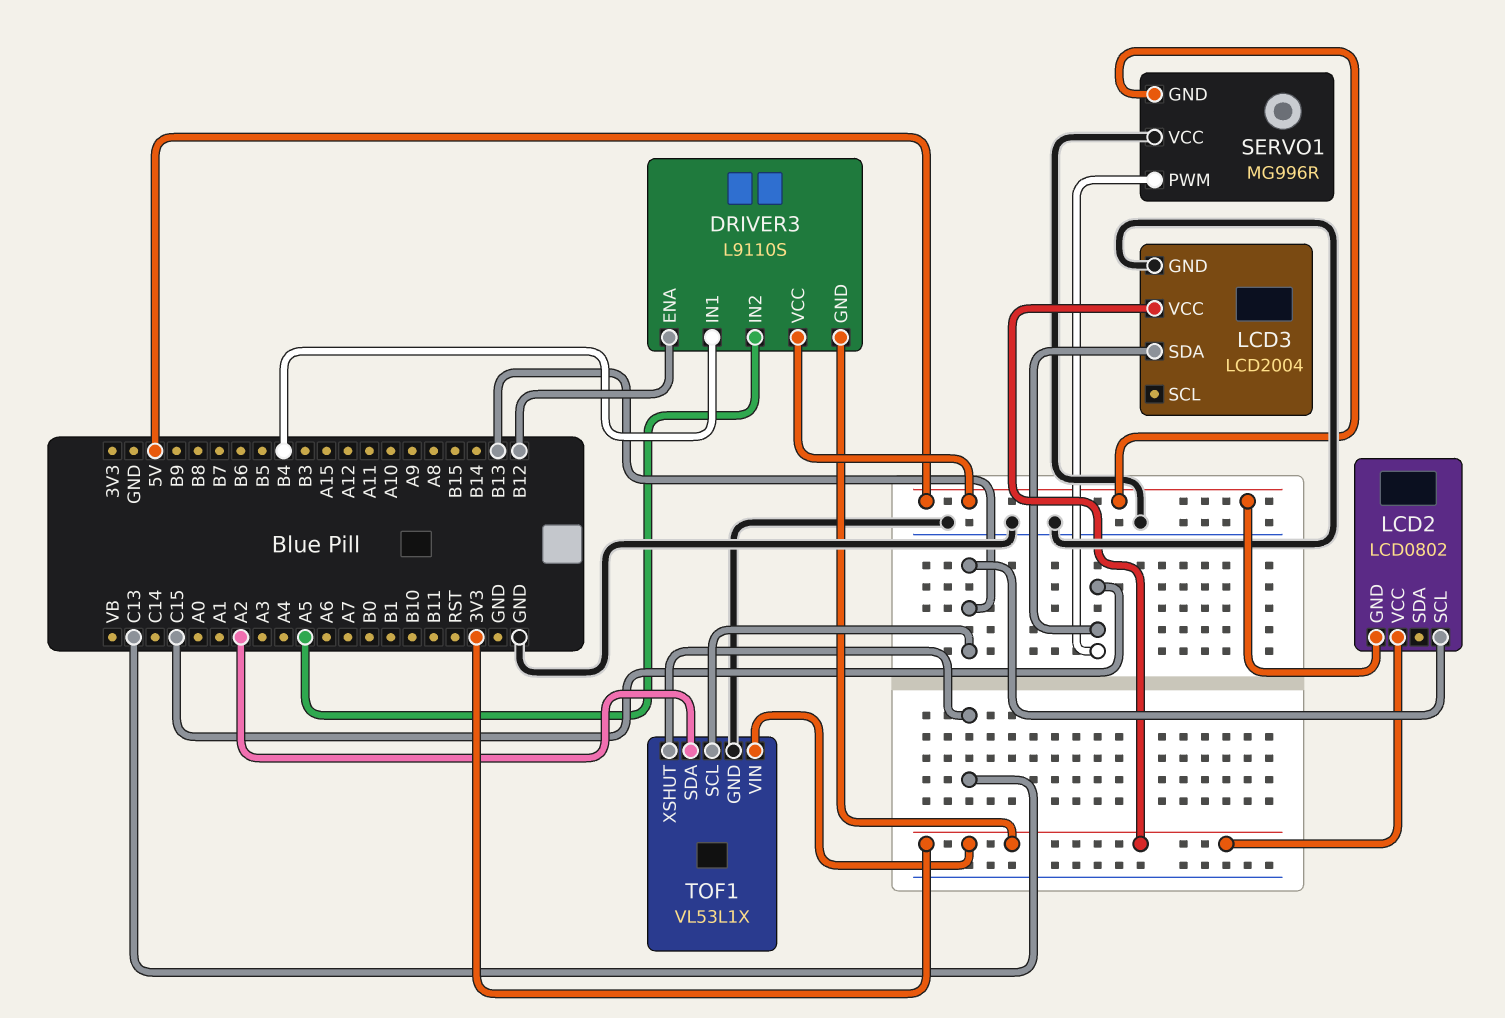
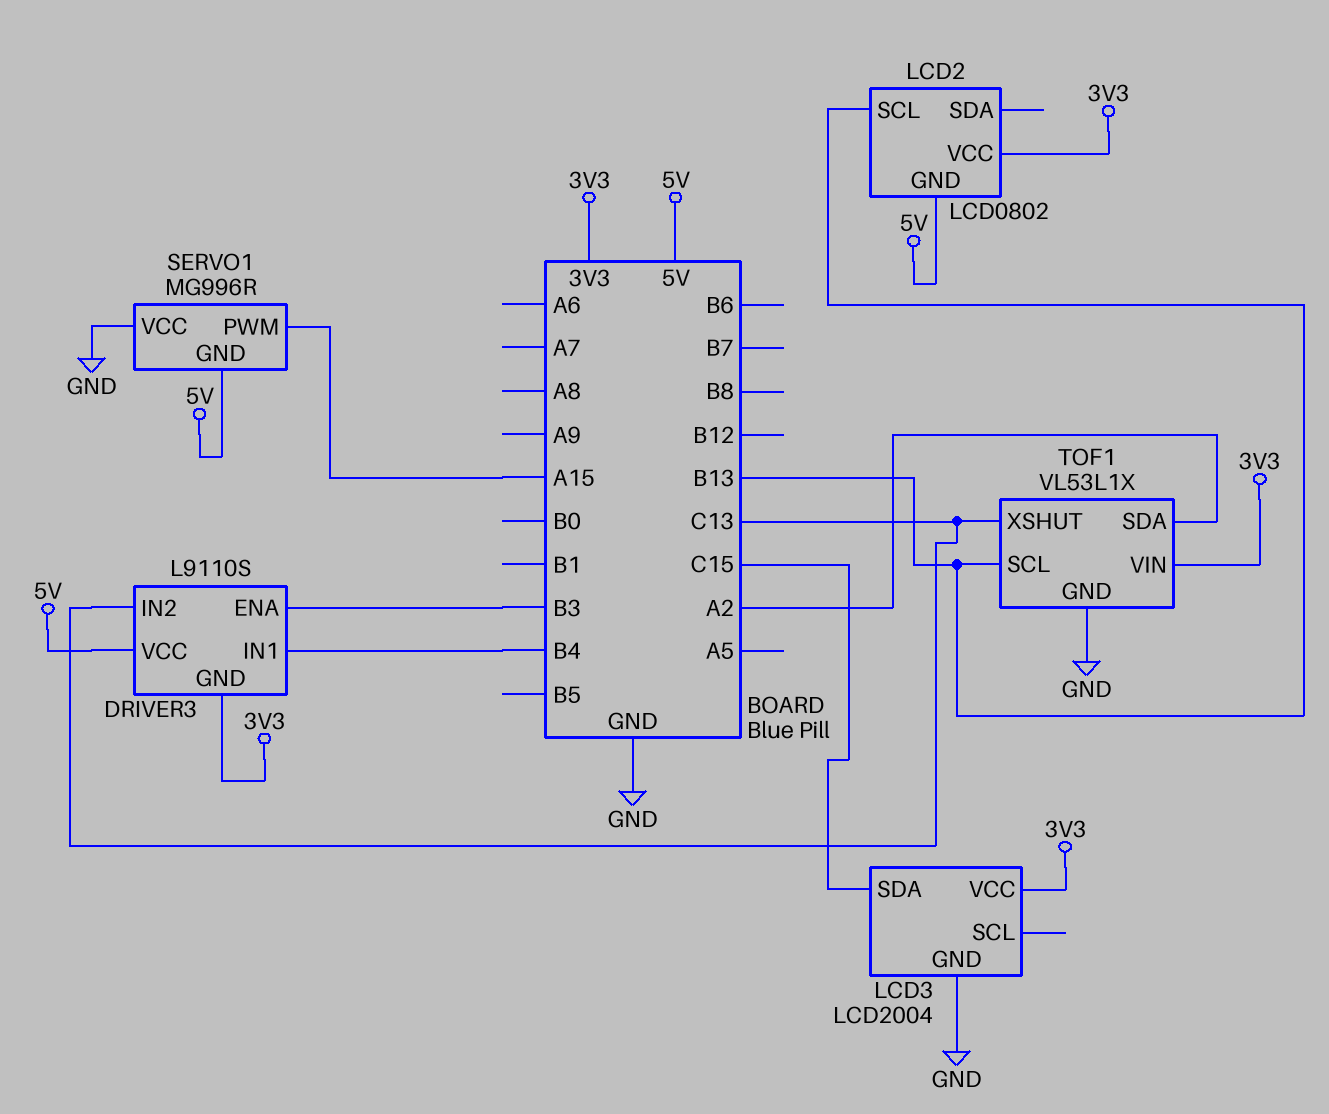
DRIVER3 pin ENA: B12 -> B3
DRIVER3 pin IN2: A5 -> C13
SERVO1 pin PWM: C15 -> A15

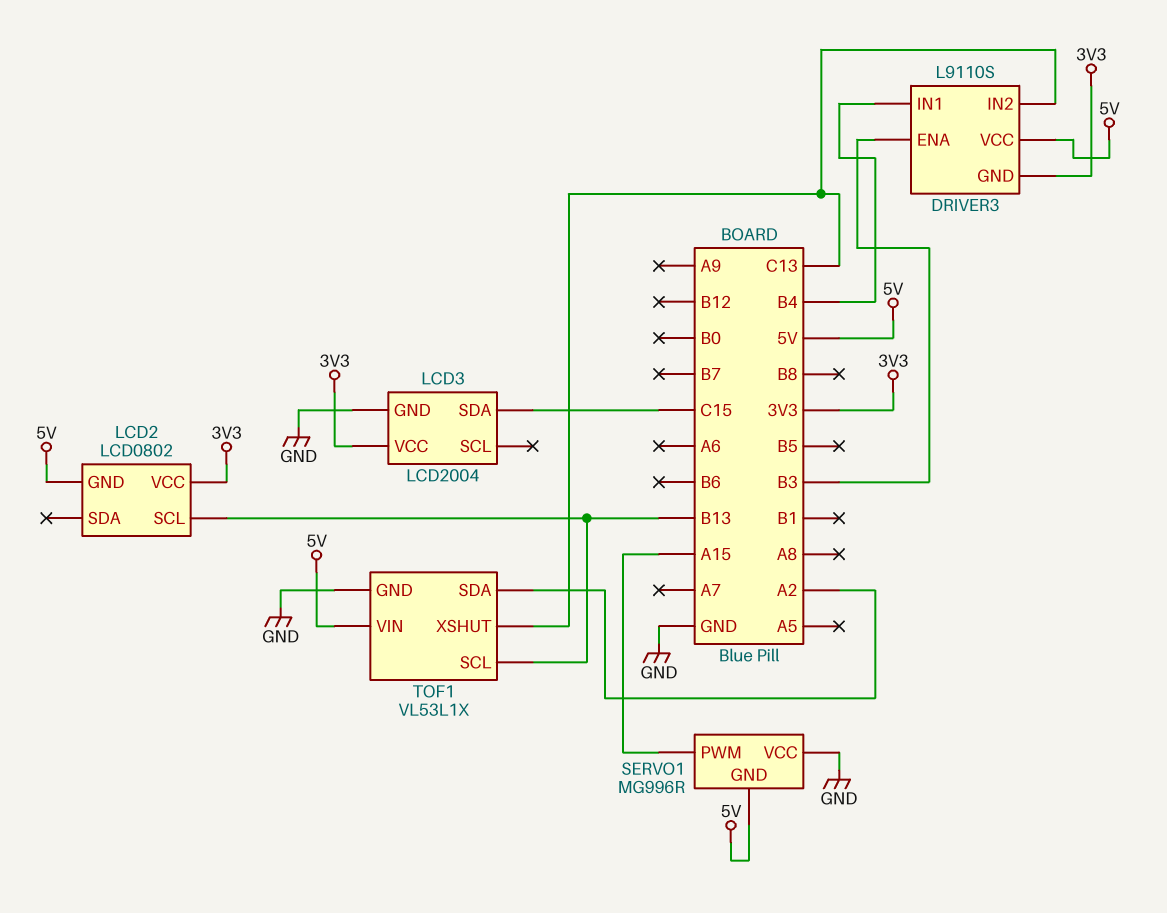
TOF1 pin VIN: 3V3 -> 5V

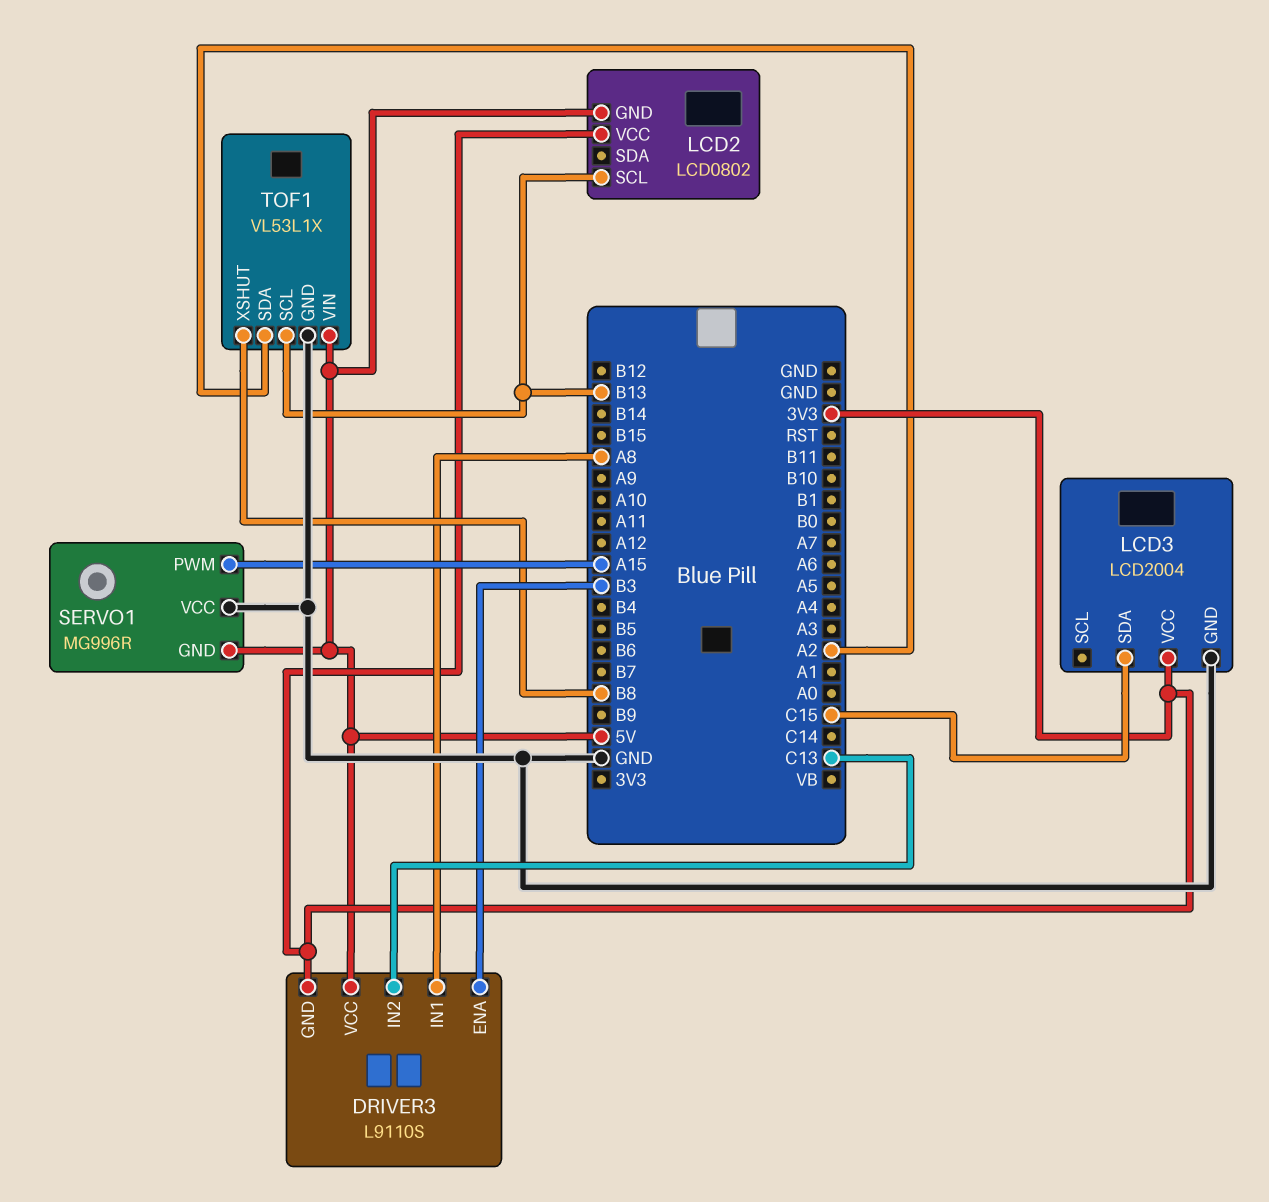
DRIVER3 pin IN1: B4 -> A8
TOF1 pin XSHUT: C13 -> B8

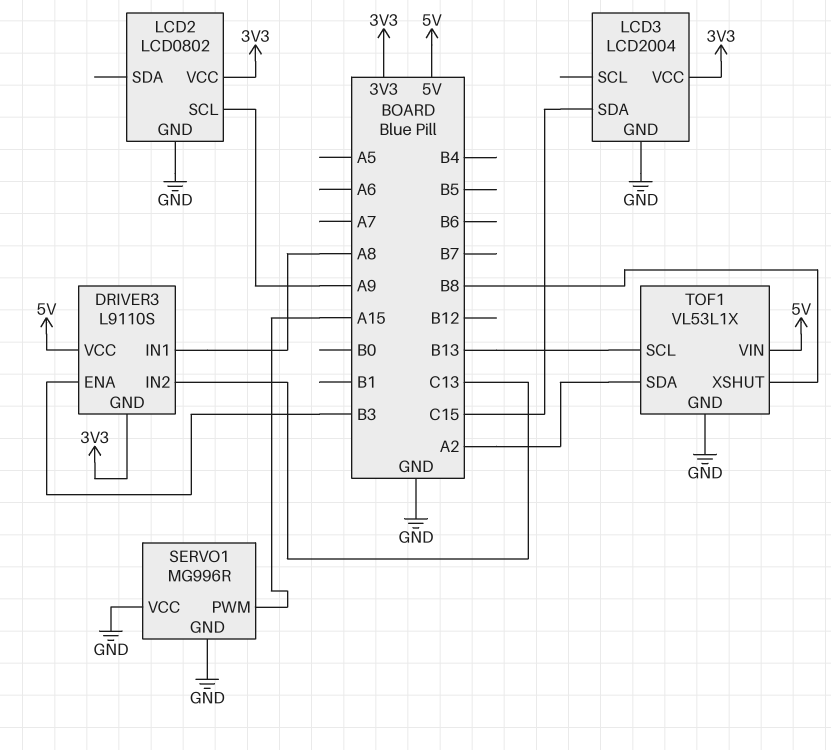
LCD2 pin GND: 5V -> GND
LCD2 pin SCL: B13 -> A9
SERVO1 pin GND: 5V -> GND

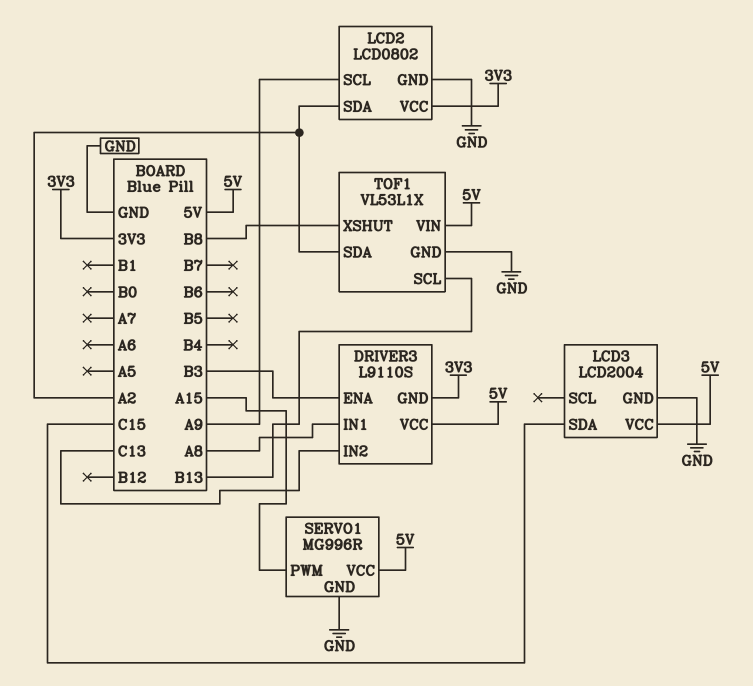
LCD2 pin SDA: none -> A2
LCD3 pin VCC: 3V3 -> 5V
SERVO1 pin VCC: GND -> 5V

